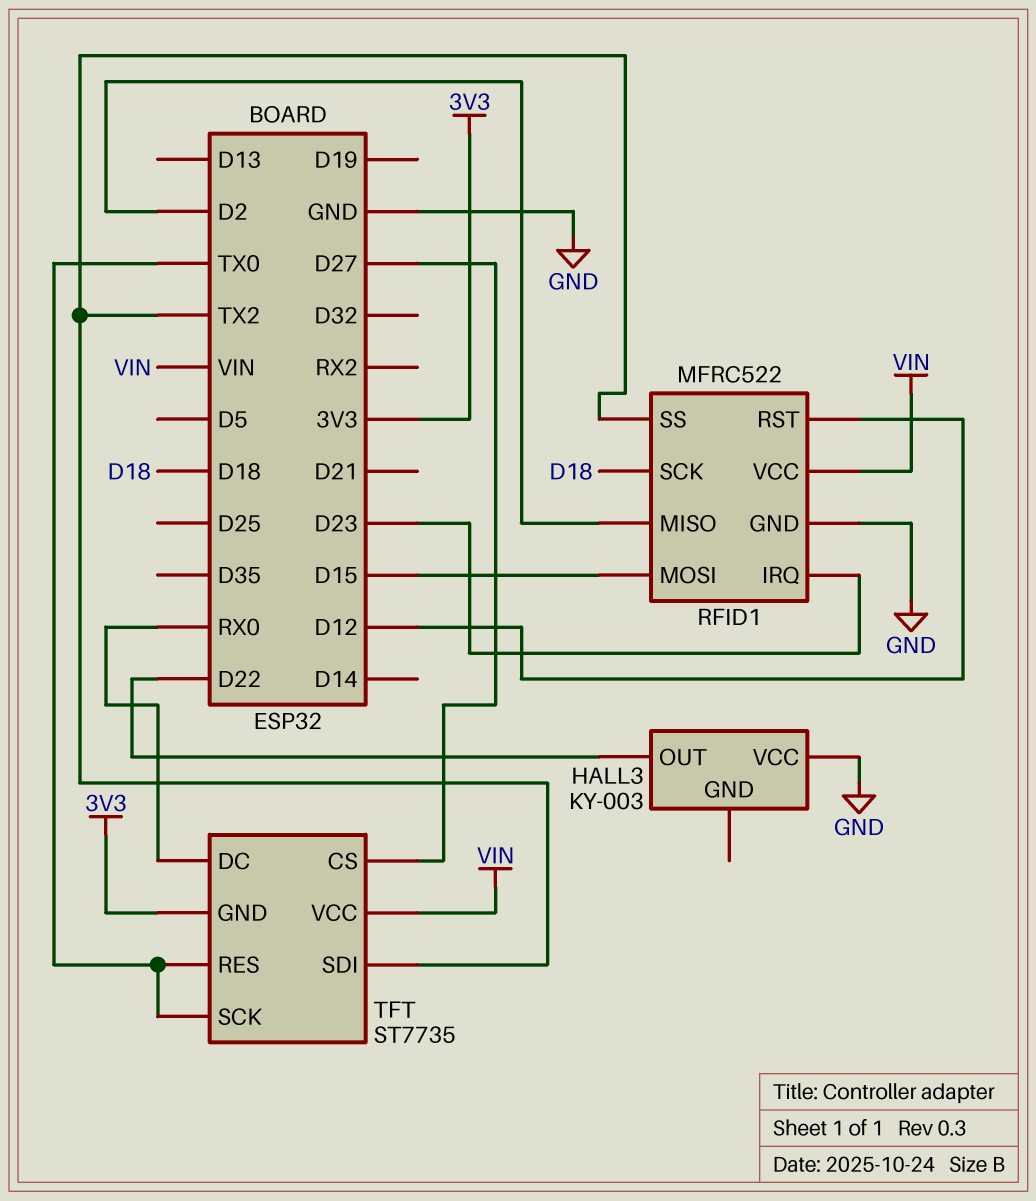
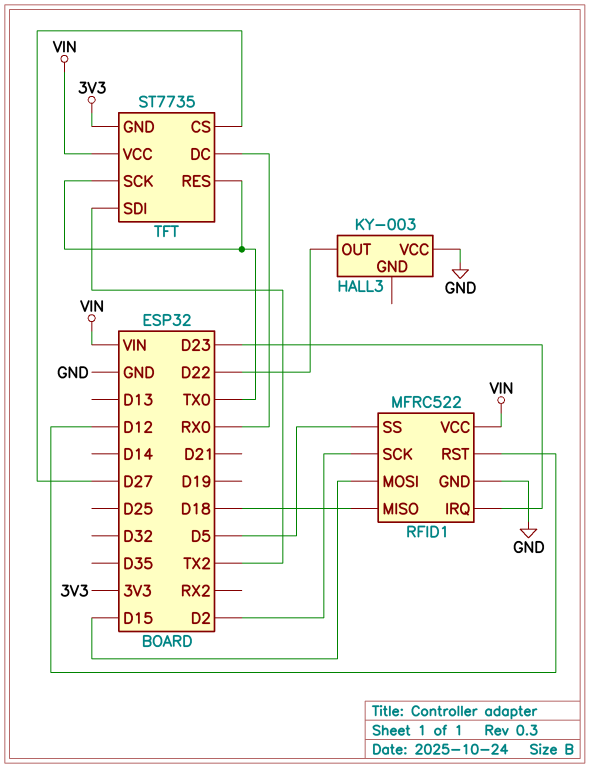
RFID1 pin MISO: D2 -> D18
RFID1 pin SCK: D18 -> D2
RFID1 pin SS: TX2 -> D5

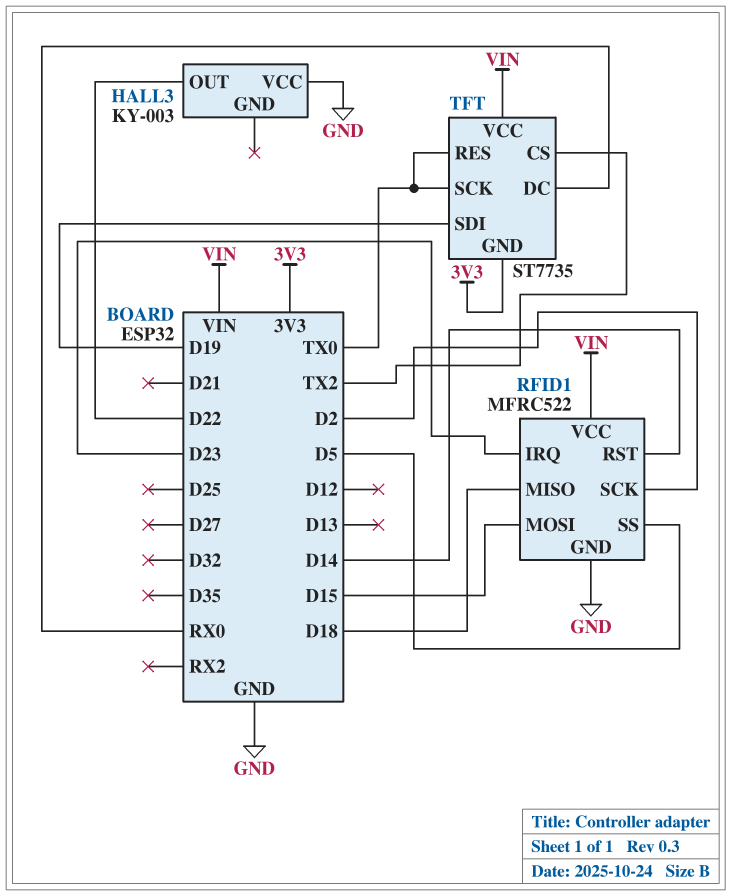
RFID1 pin RST: D12 -> D14
TFT pin CS: D27 -> TX2
TFT pin SDI: TX2 -> D19

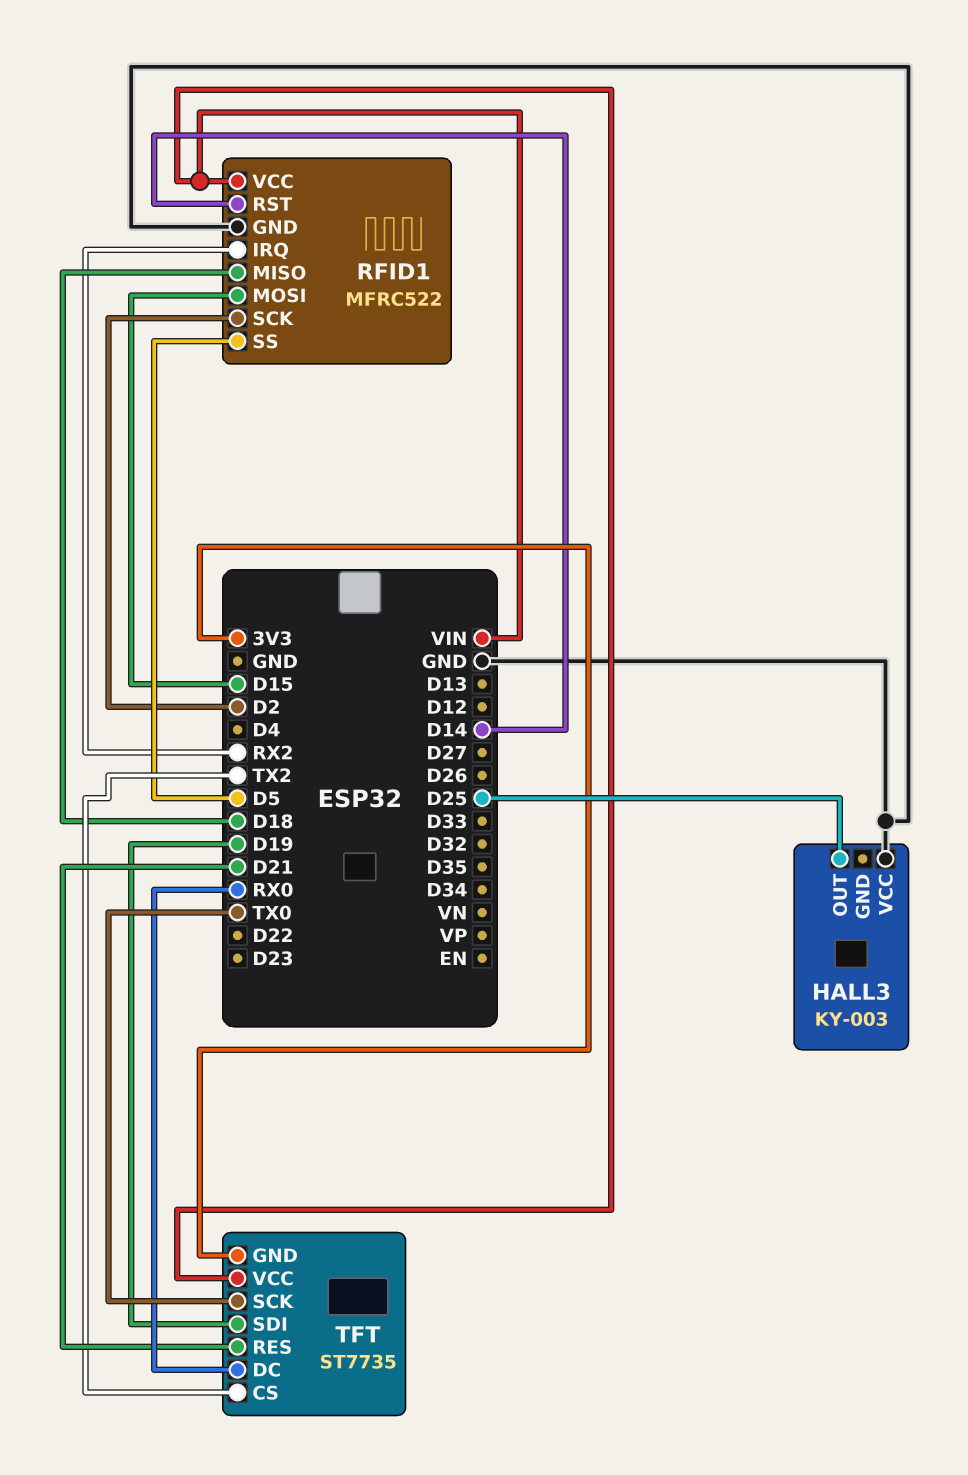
HALL3 pin OUT: D22 -> D25
RFID1 pin IRQ: D23 -> RX2
TFT pin RES: TX0 -> D21

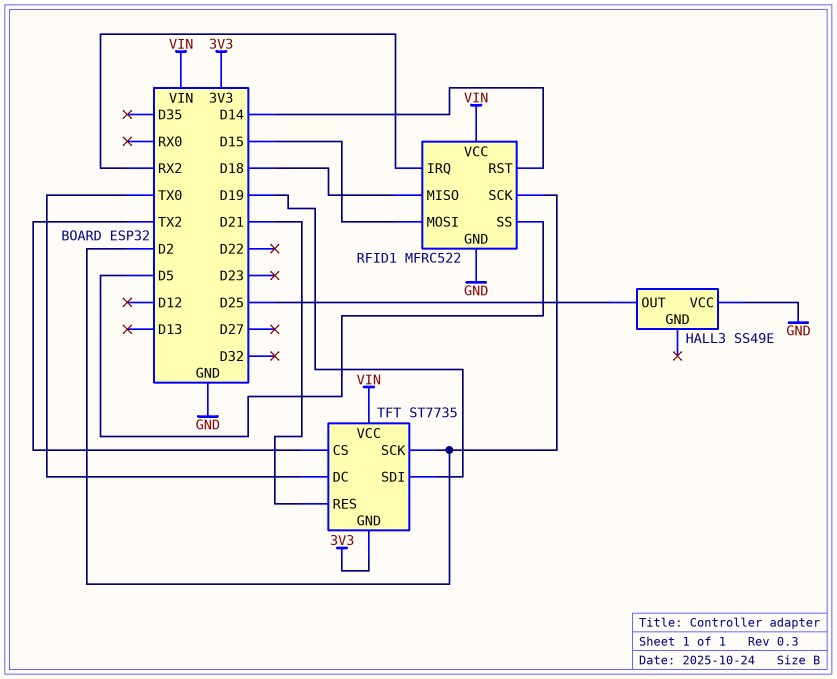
HALL3: KY-003 -> SS49E
TFT pin DC: RX0 -> TX0
TFT pin SCK: TX0 -> D2

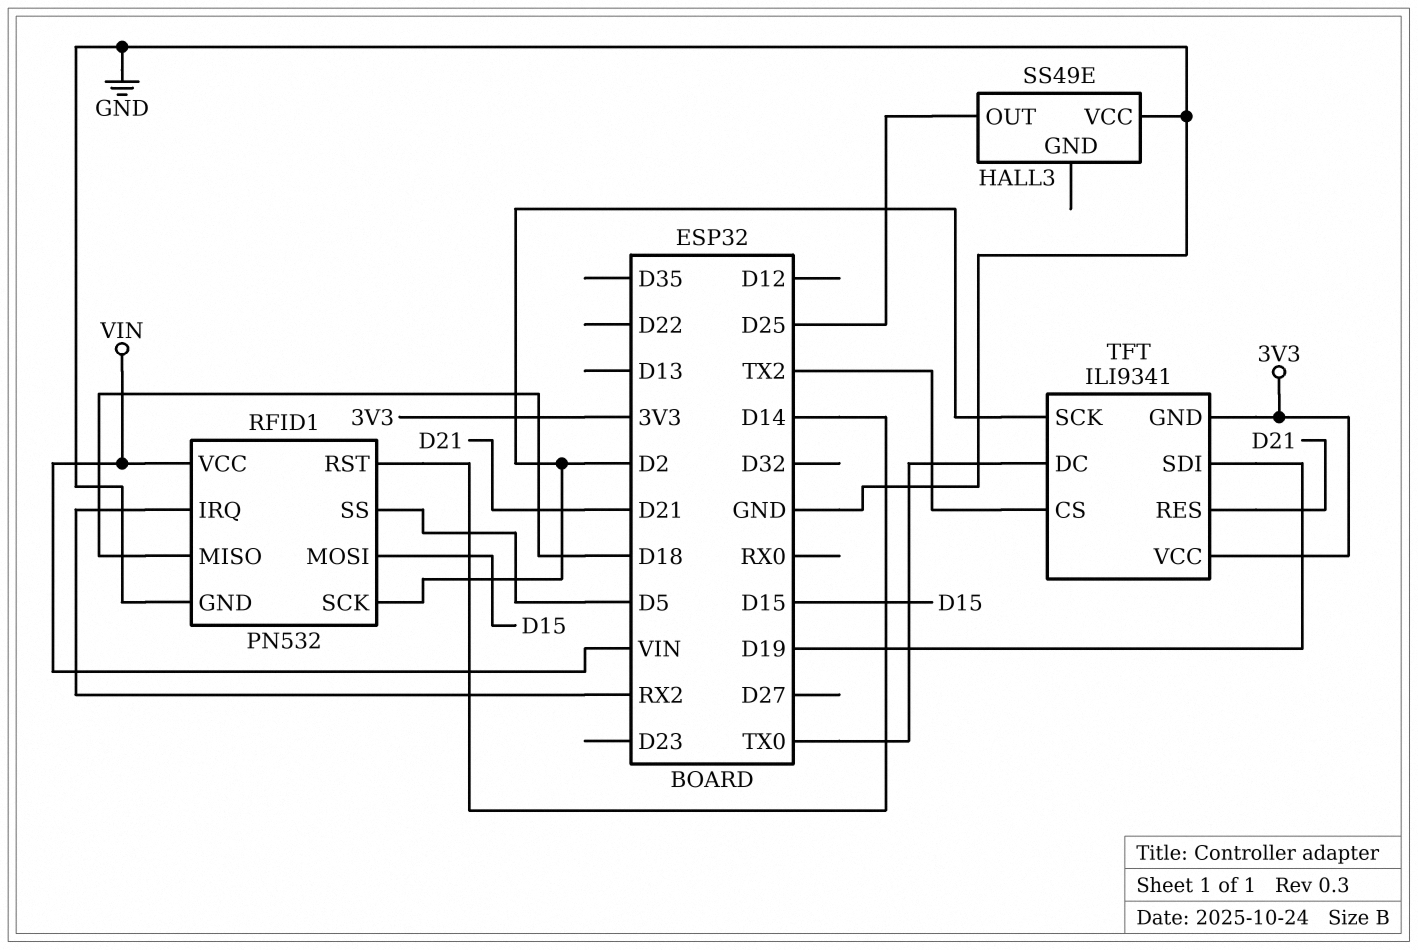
RFID1: MFRC522 -> PN532
TFT: ST7735 -> ILI9341
TFT pin VCC: VIN -> 3V3

